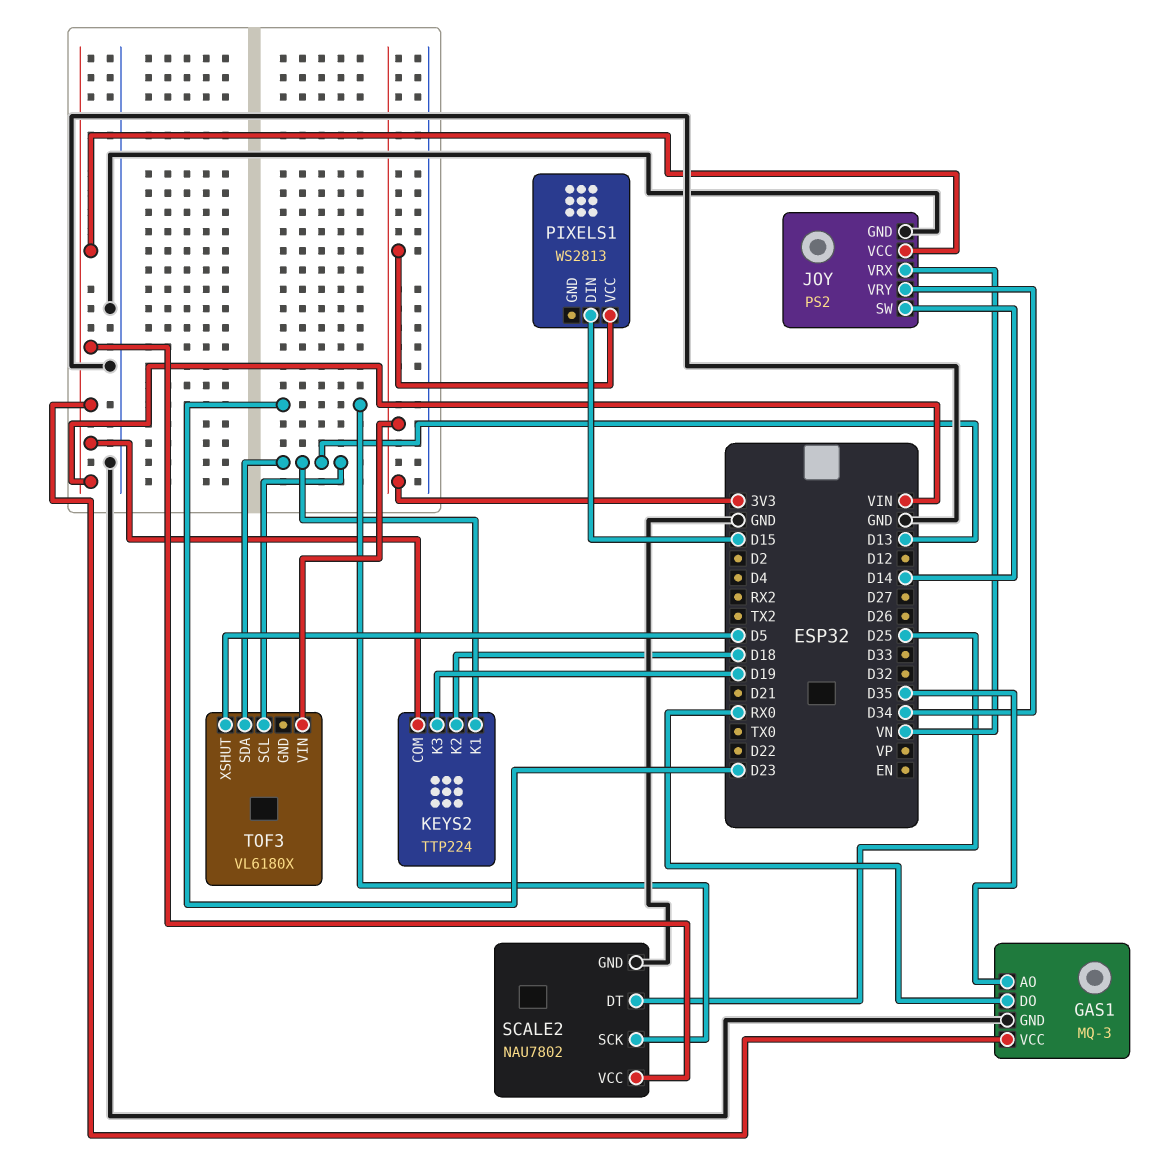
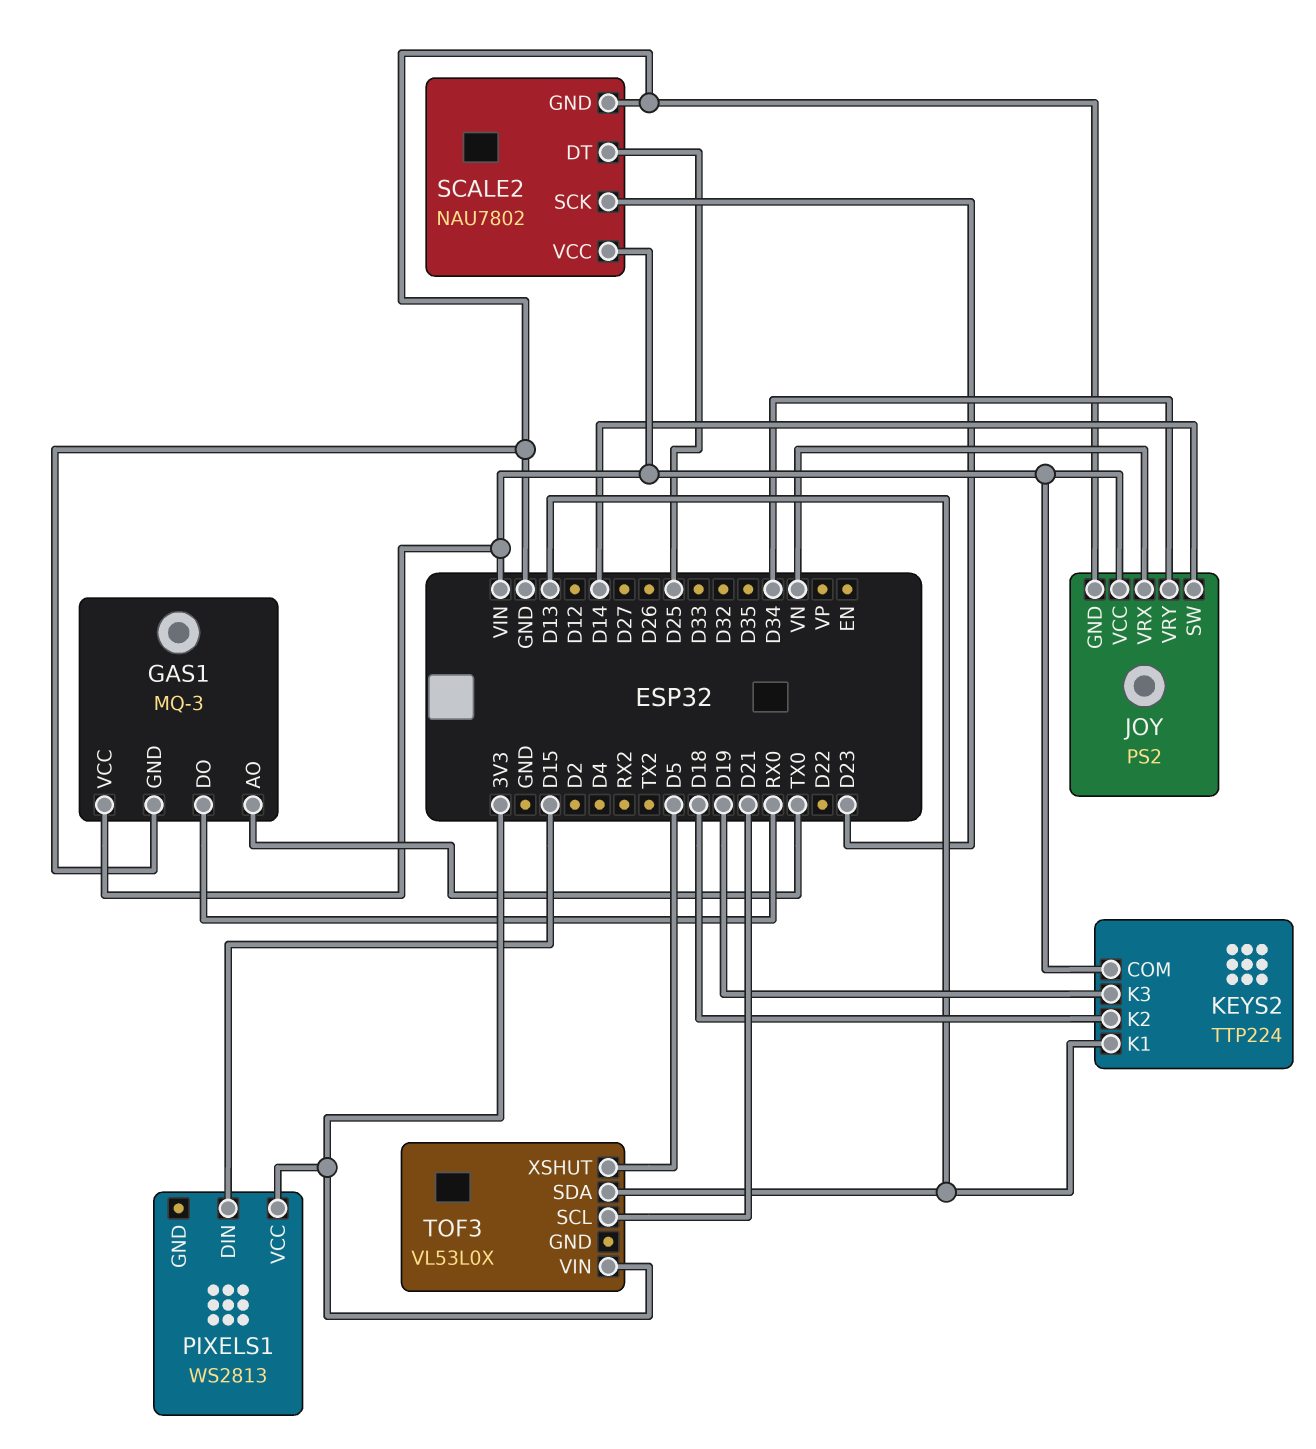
GAS1 pin AO: D35 -> TX0
TOF3: VL6180X -> VL53L0X
TOF3 pin SCL: D13 -> D21

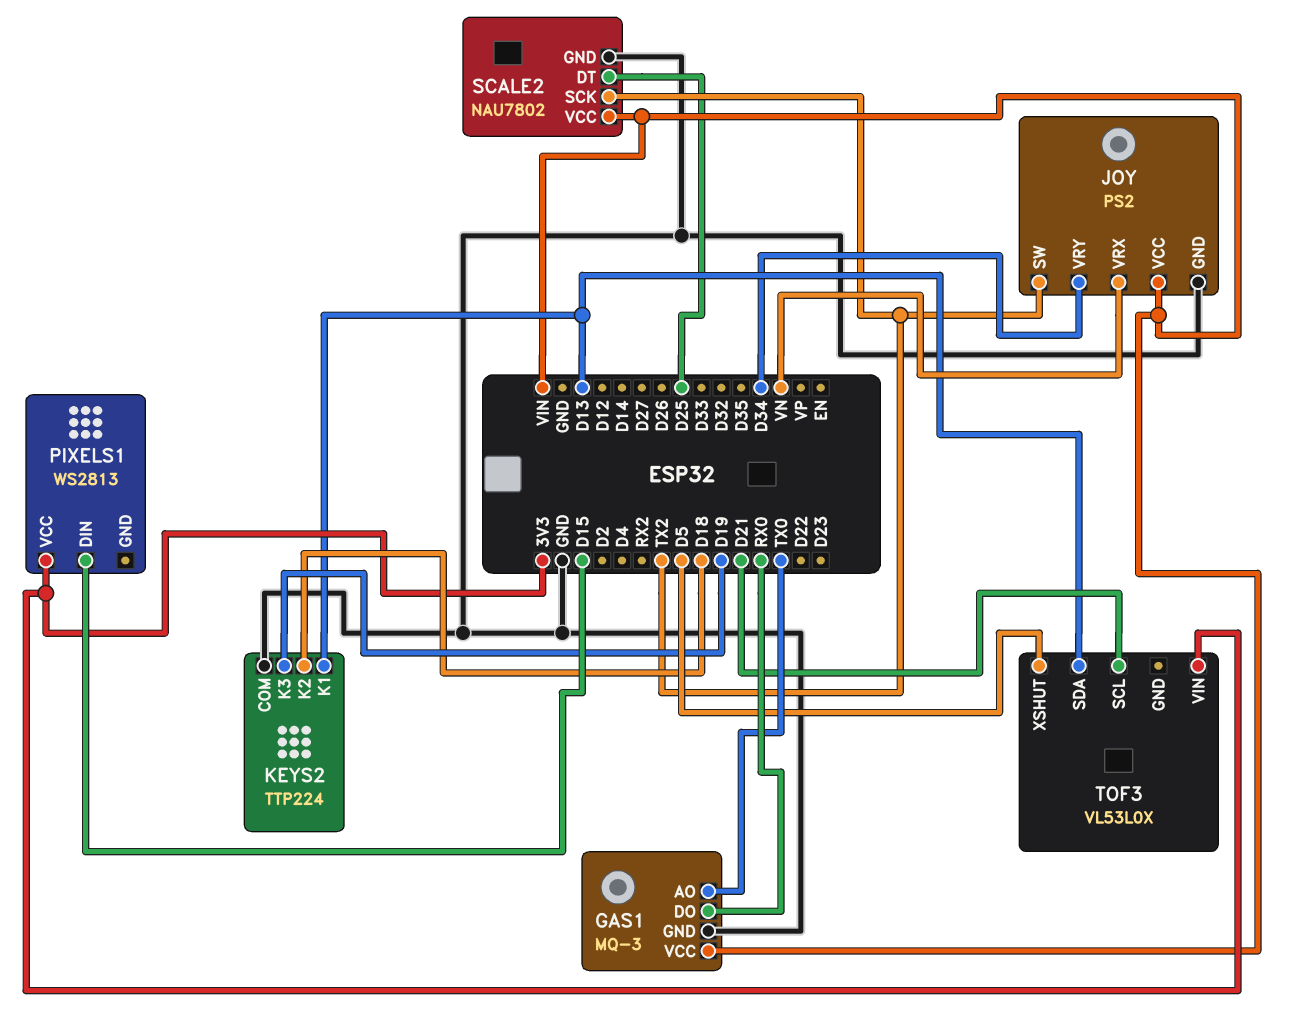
JOY pin SW: D14 -> TX2
KEYS2 pin COM: VIN -> GND
SCALE2 pin SCK: D23 -> TX2

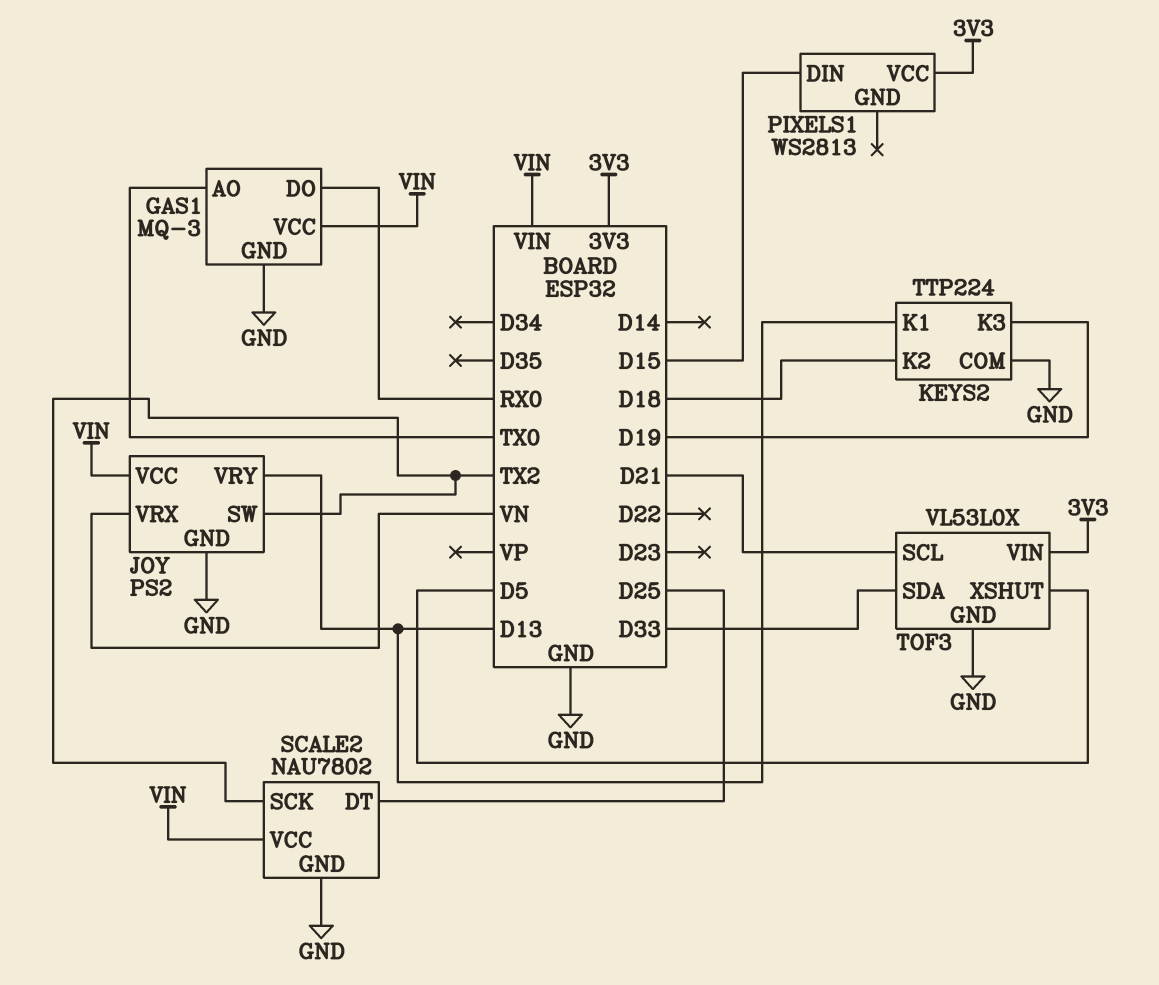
JOY pin VRY: D34 -> D13
TOF3 pin GND: none -> GND
TOF3 pin SDA: D13 -> D33

